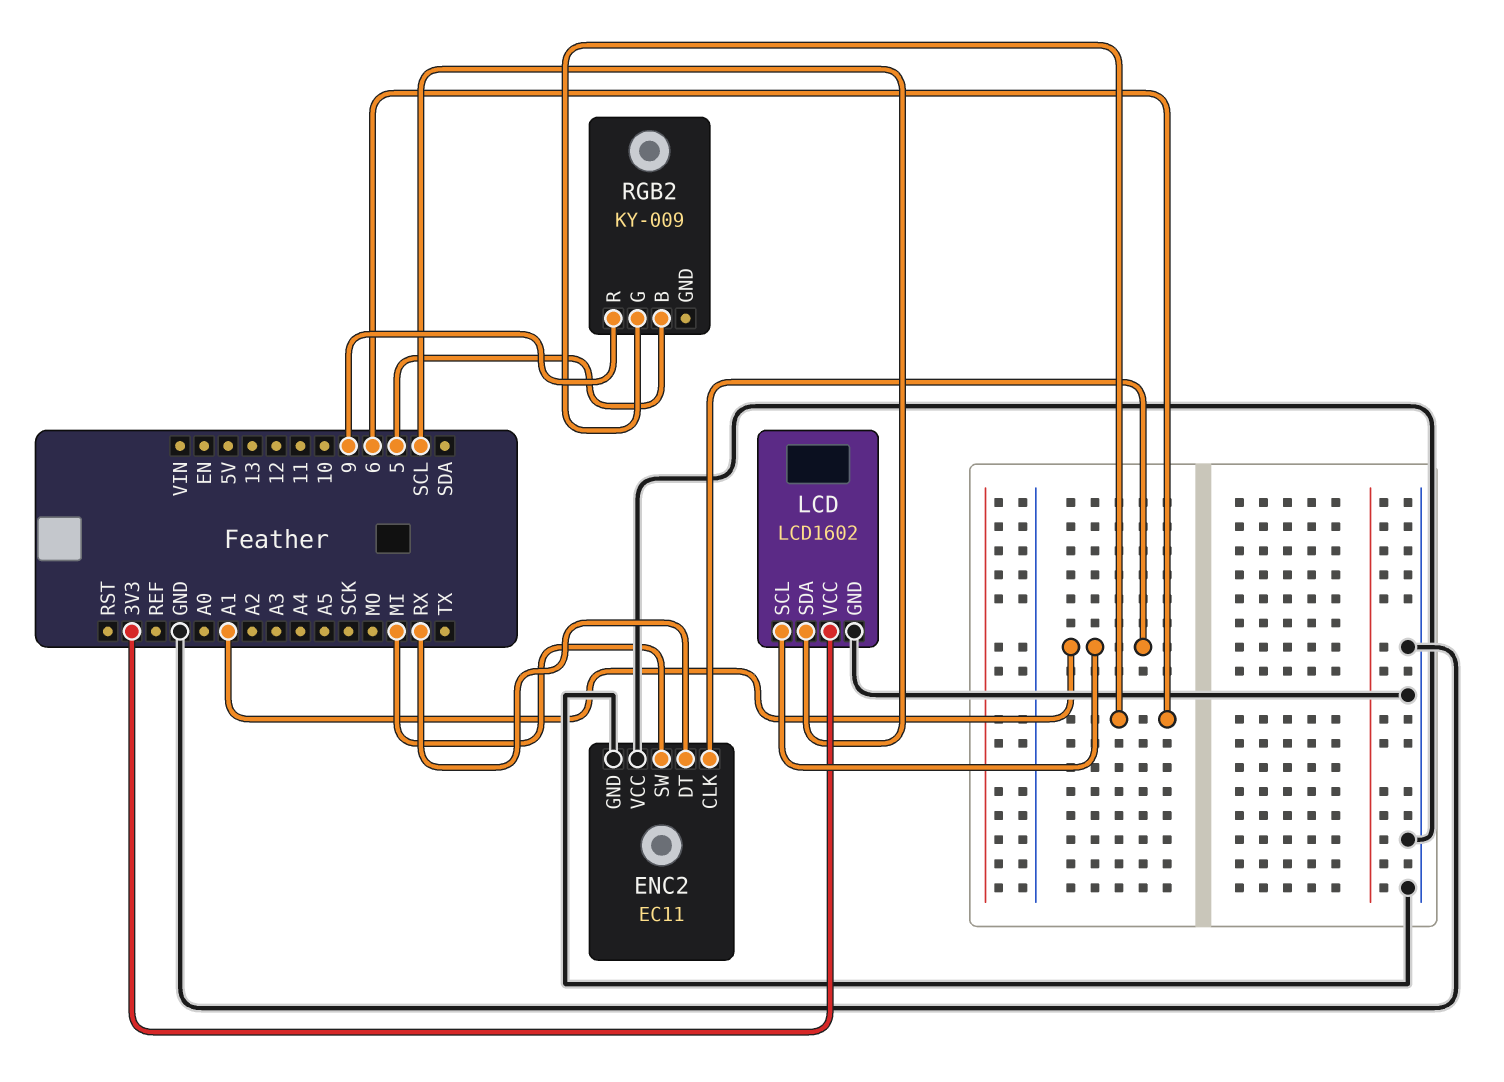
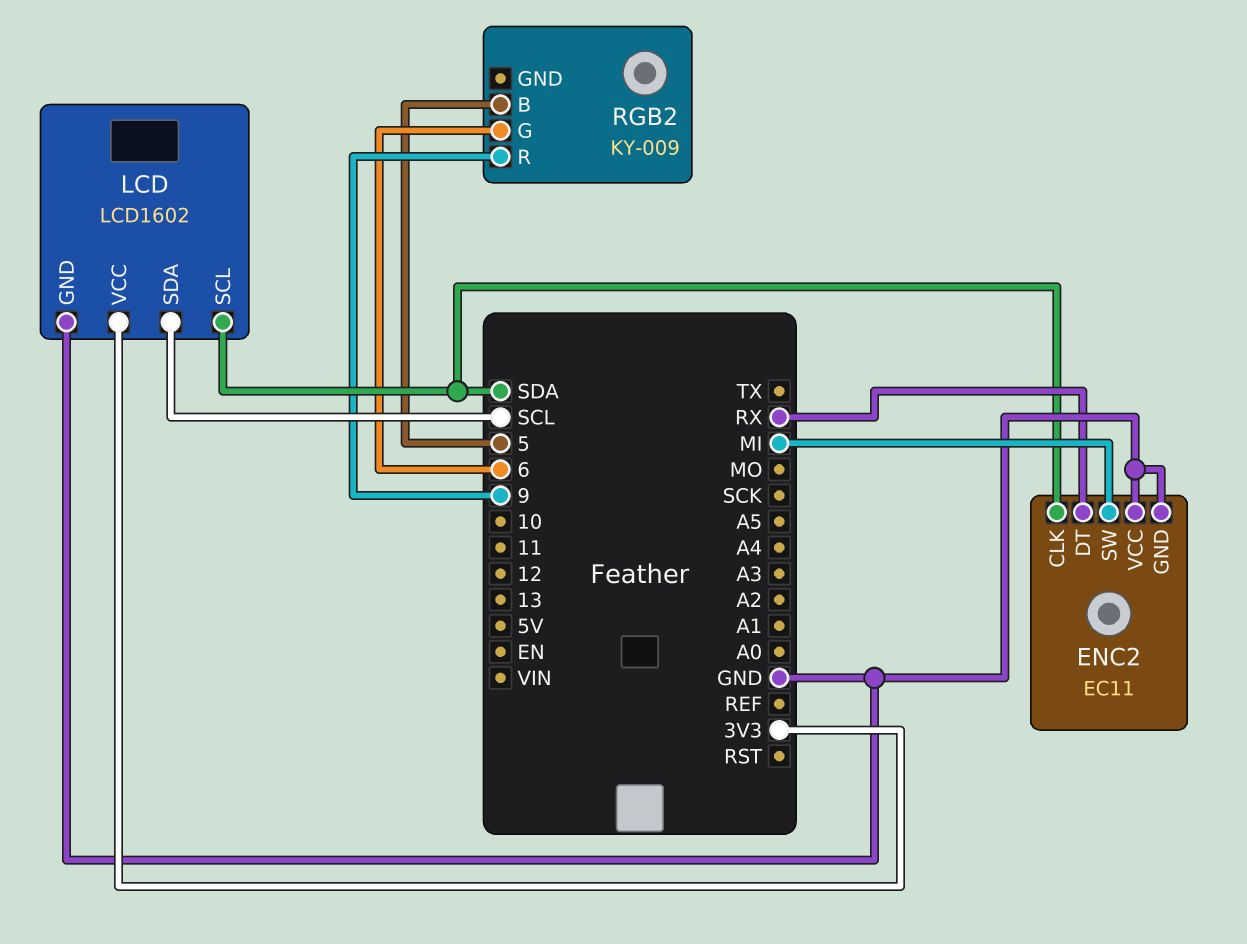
ENC2 pin CLK: A1 -> SDA
LCD pin SCL: A1 -> SDA

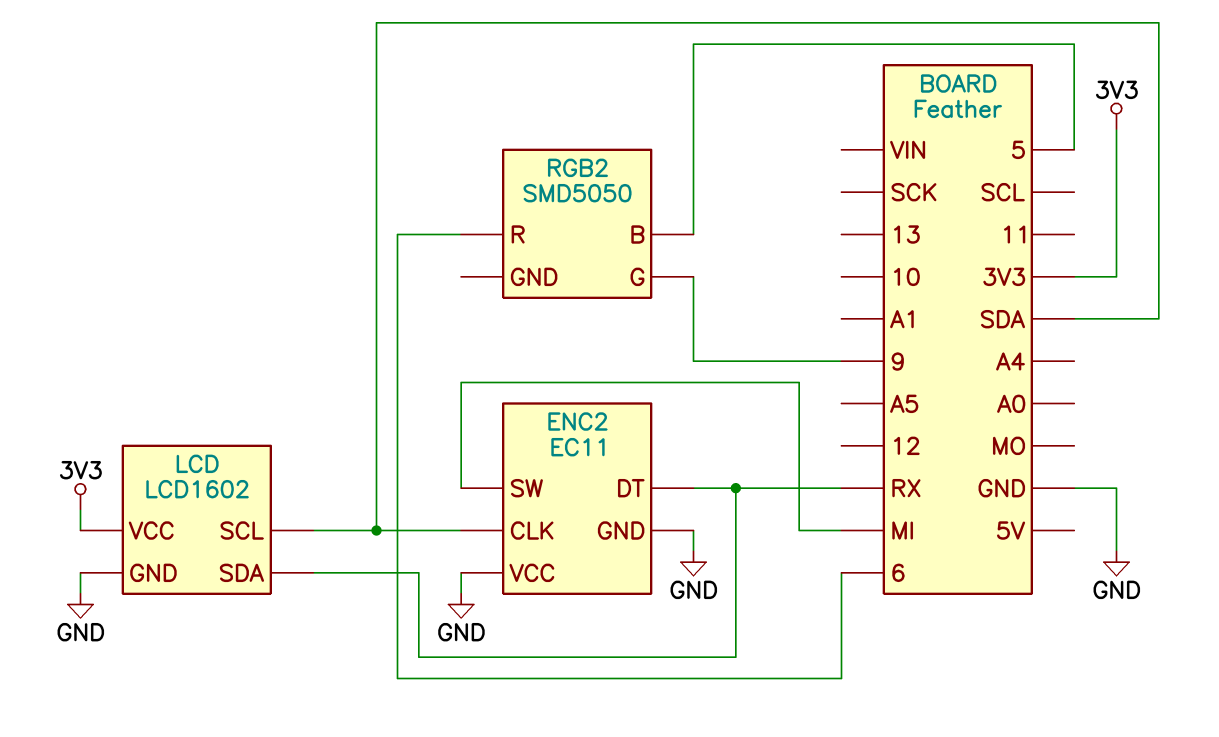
LCD pin SDA: SCL -> RX
RGB2: KY-009 -> SMD5050
RGB2 pin G: 6 -> 9
RGB2 pin R: 9 -> 6

